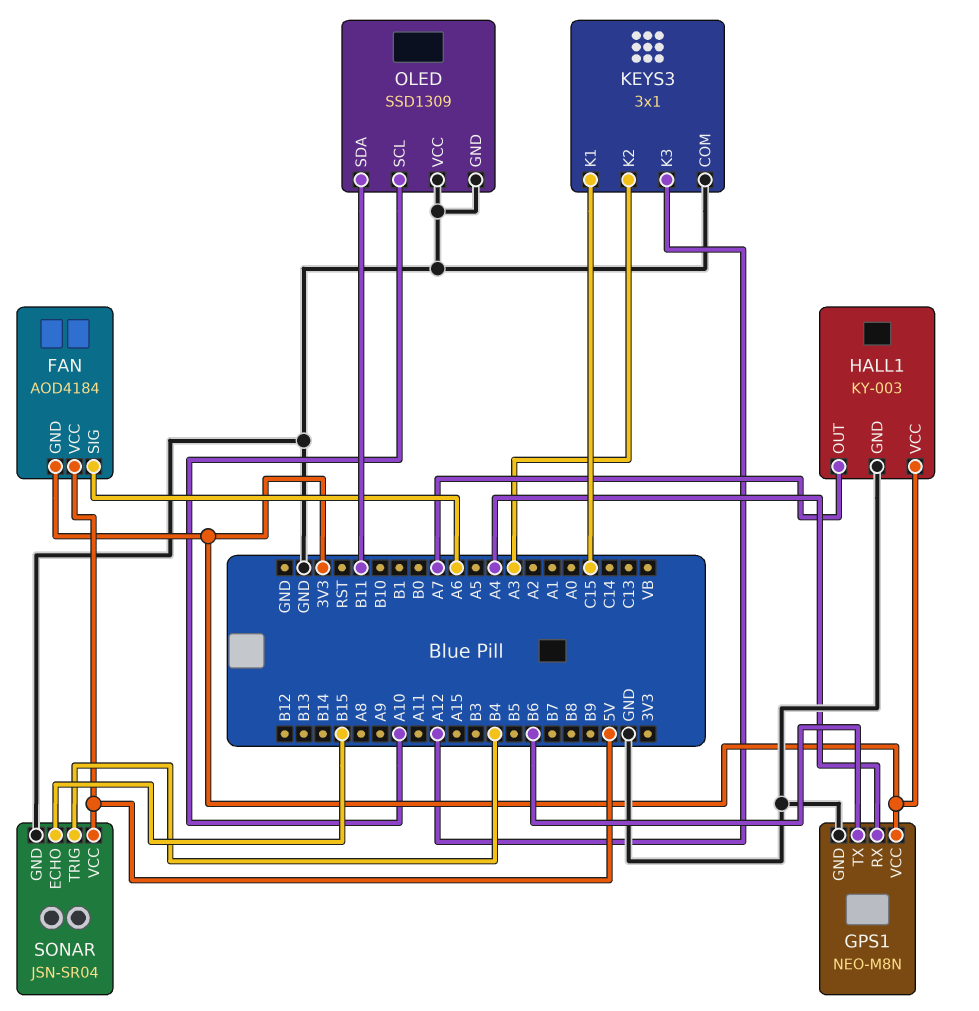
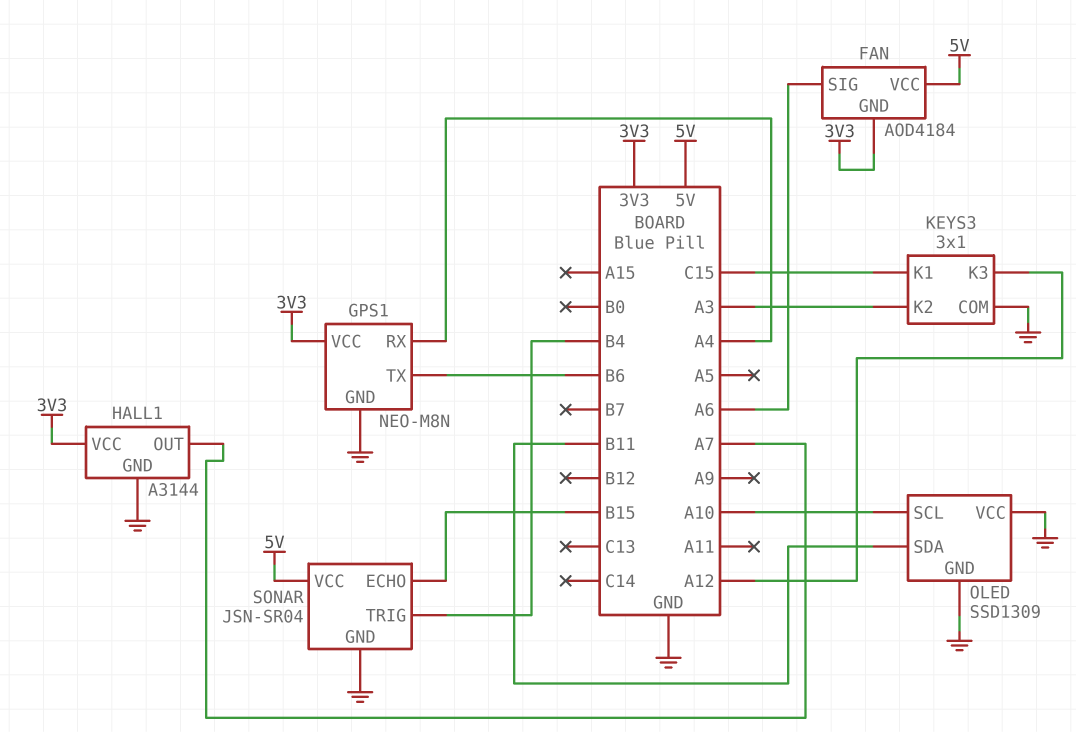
HALL1: KY-003 -> A3144

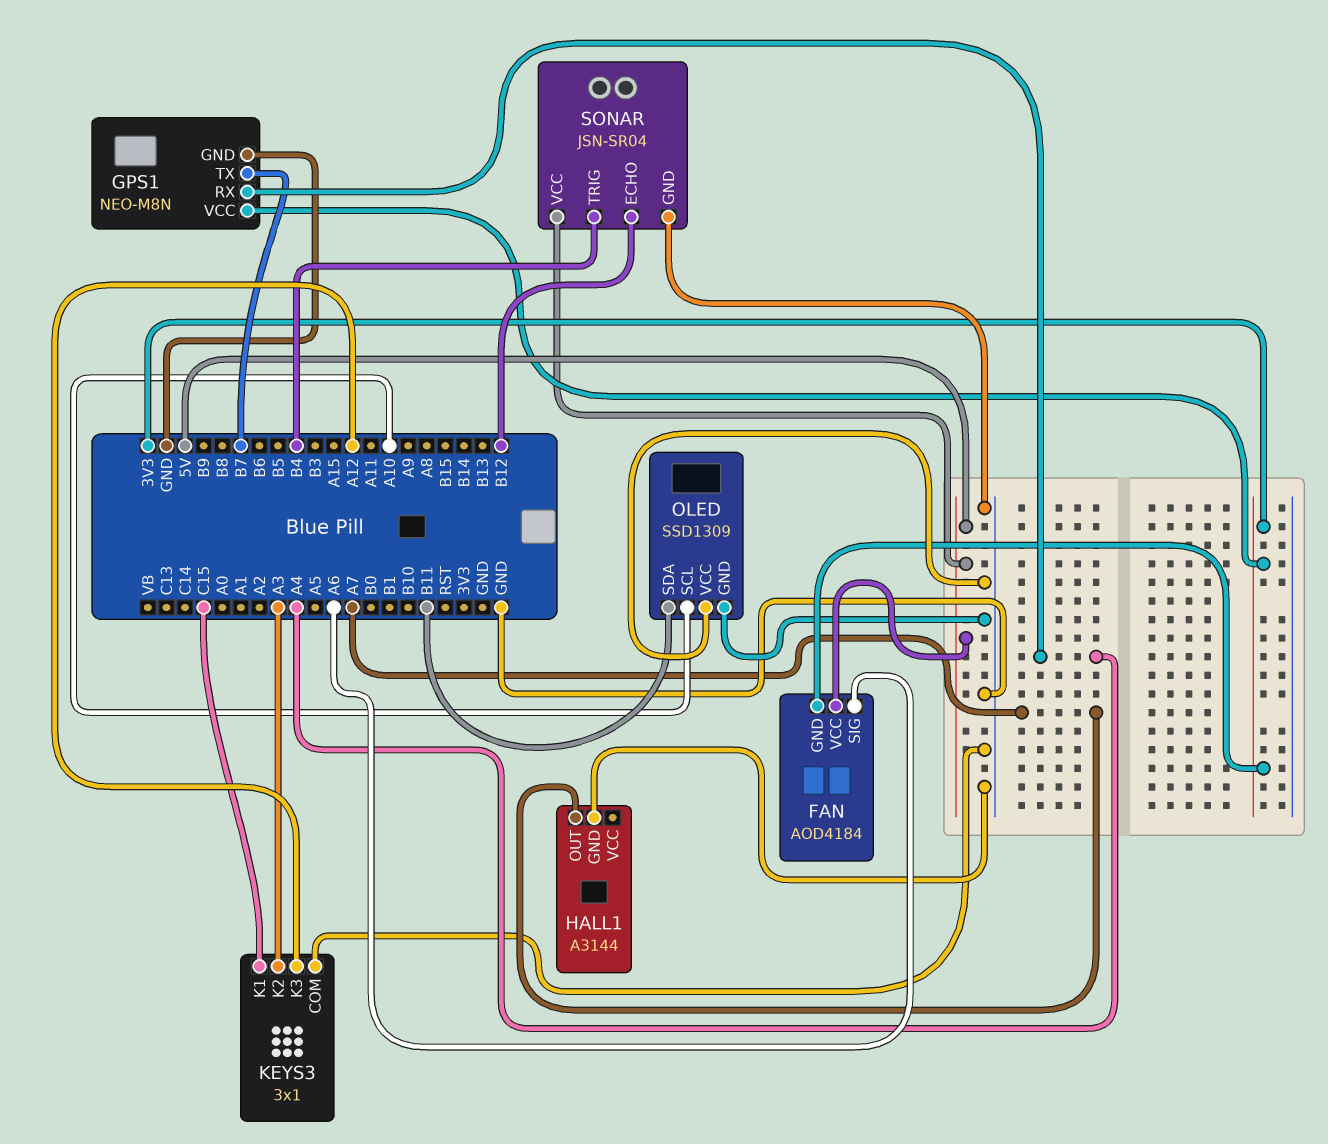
GPS1 pin TX: B6 -> B7
HALL1 pin VCC: 3V3 -> none
SONAR pin ECHO: B15 -> B12

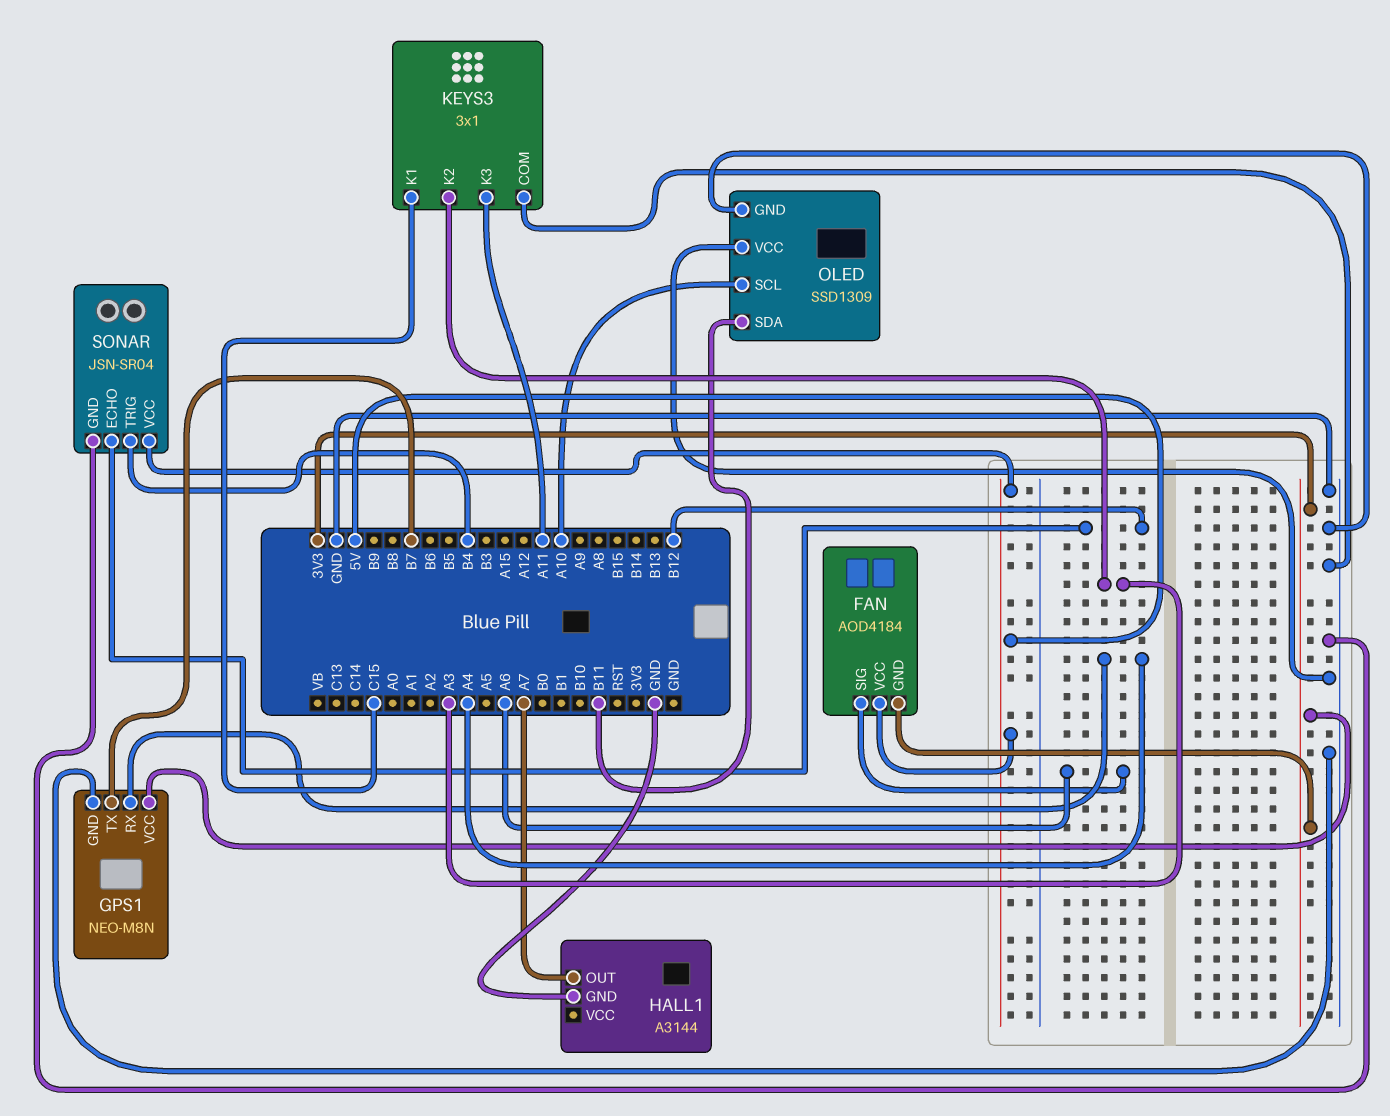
KEYS3 pin K3: A12 -> A11

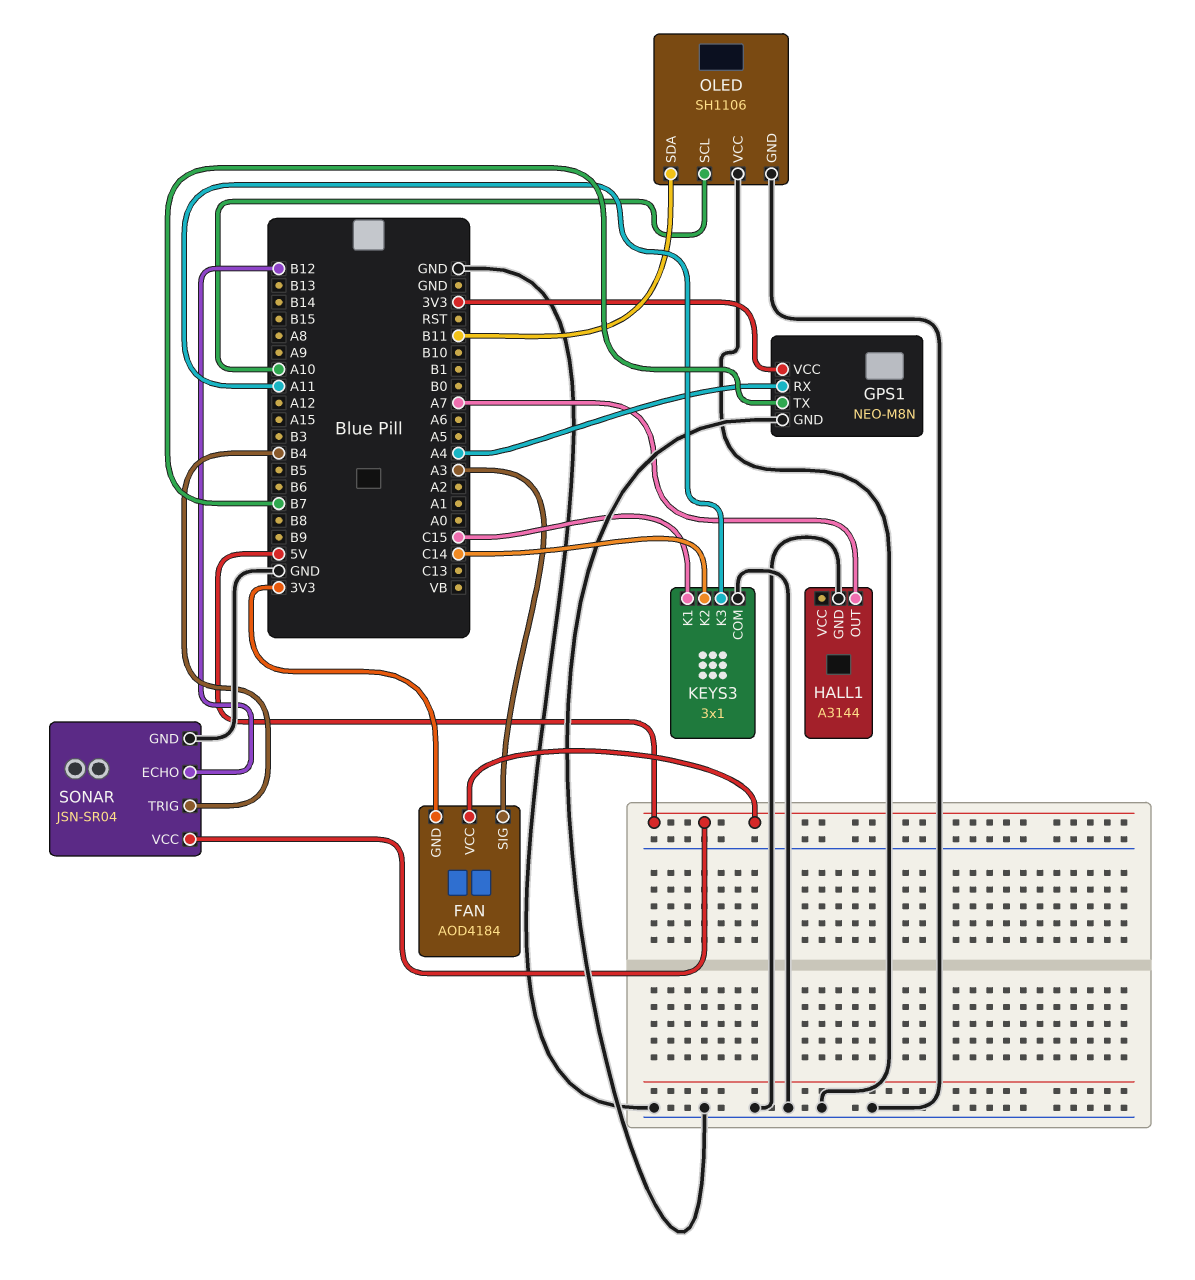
FAN pin SIG: A6 -> A3
KEYS3 pin K2: A3 -> C14
OLED: SSD1309 -> SH1106

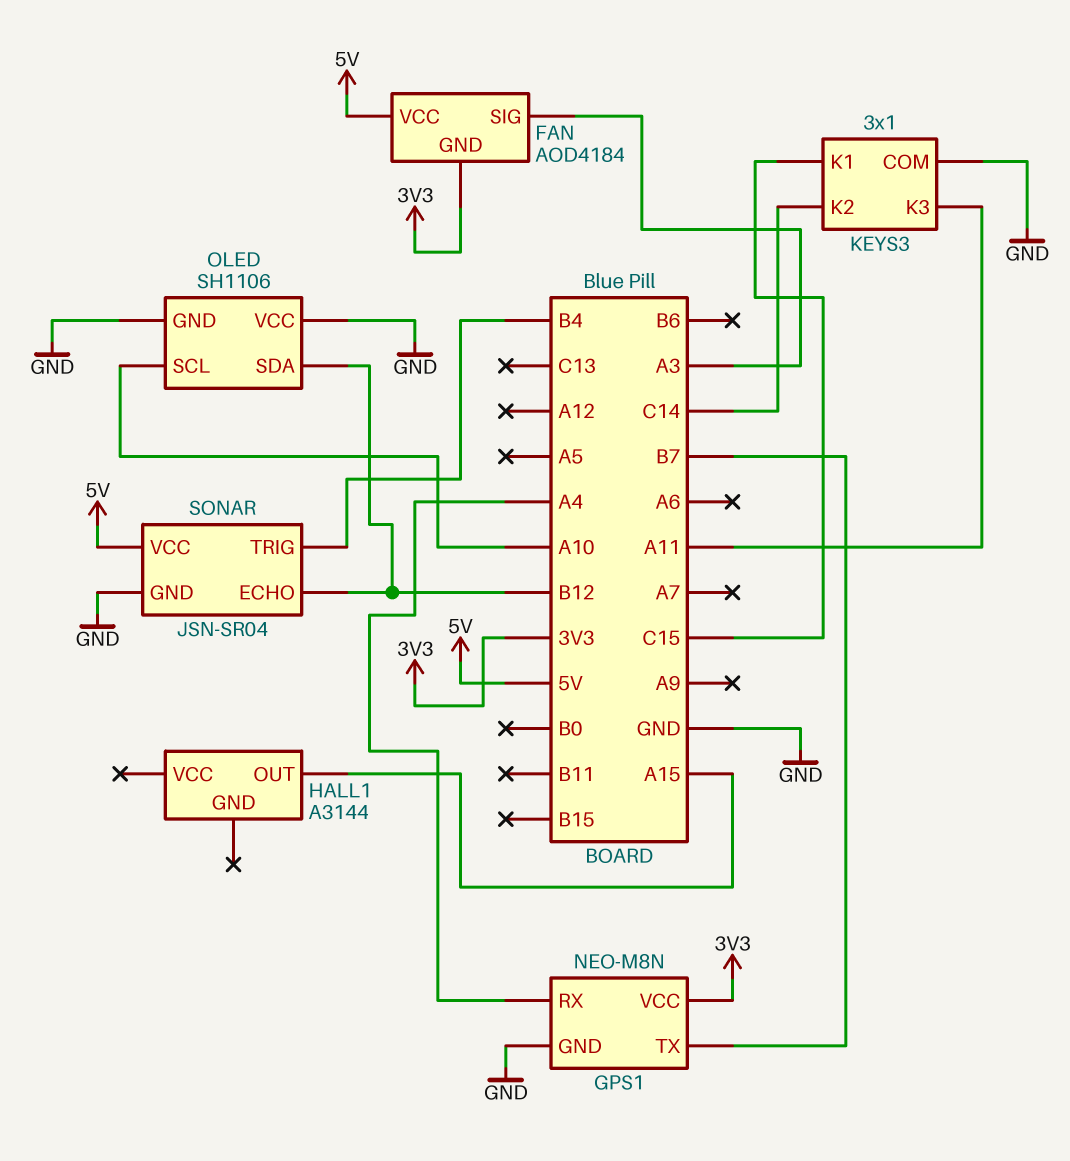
HALL1 pin GND: GND -> none
HALL1 pin OUT: A7 -> A15
OLED pin SDA: B11 -> B12

